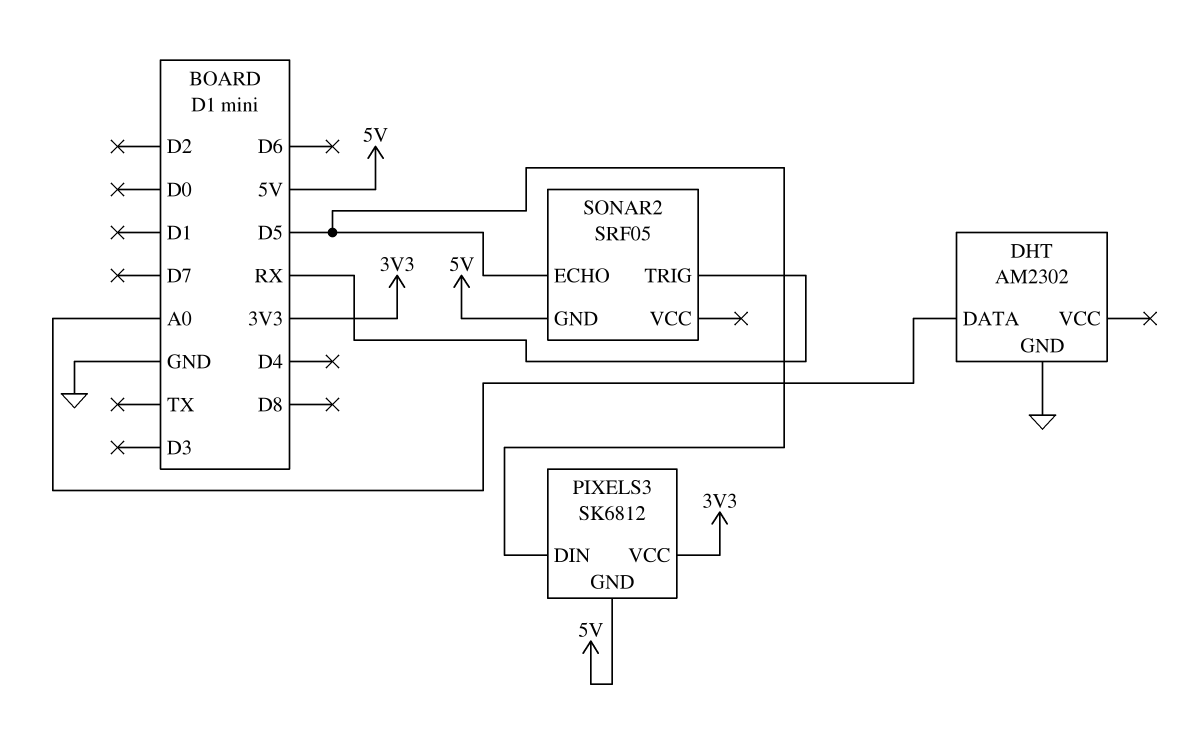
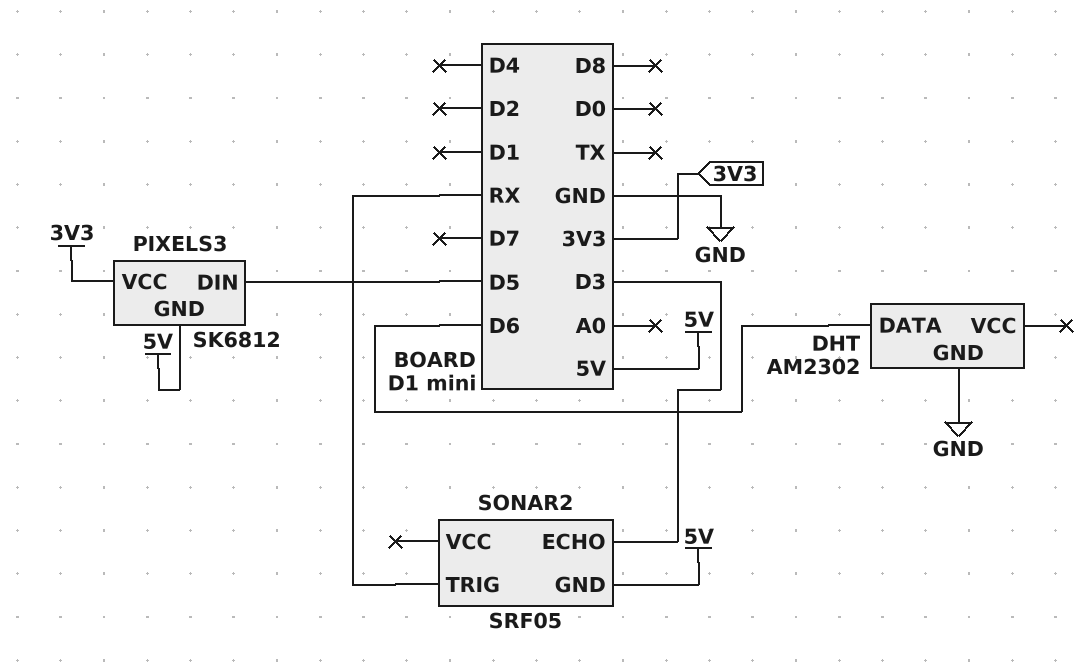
DHT pin DATA: A0 -> D6
SONAR2 pin ECHO: D5 -> D3

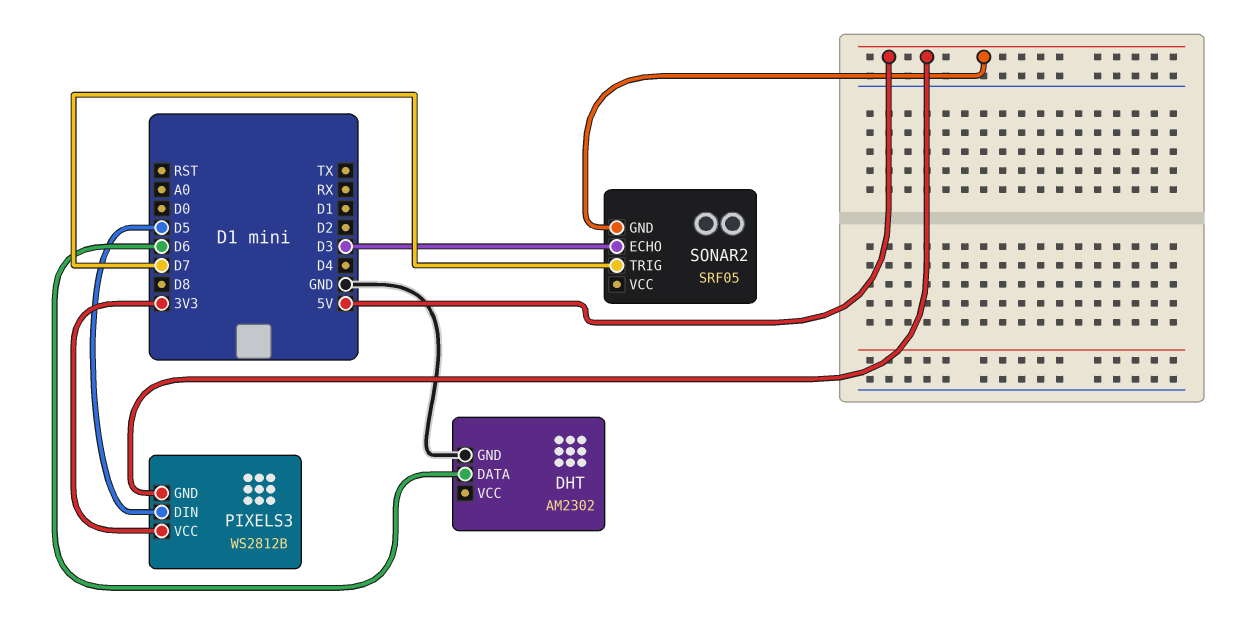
PIXELS3: SK6812 -> WS2812B
SONAR2 pin TRIG: RX -> D7

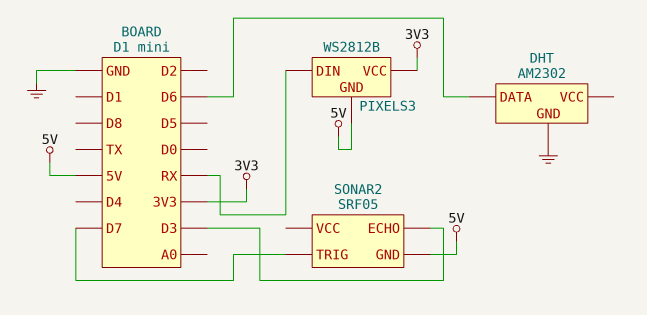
PIXELS3 pin DIN: D5 -> RX

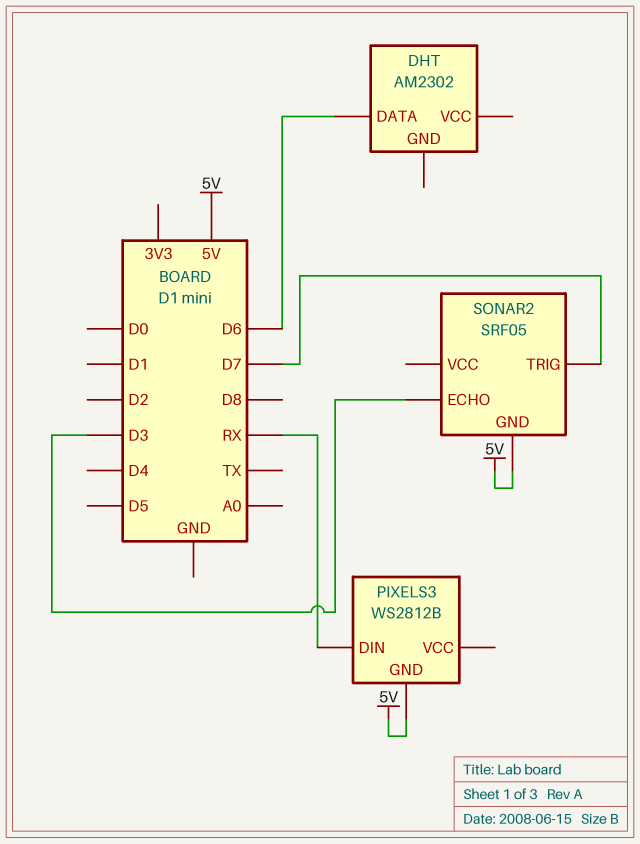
DHT pin GND: GND -> none
PIXELS3 pin VCC: 3V3 -> none

